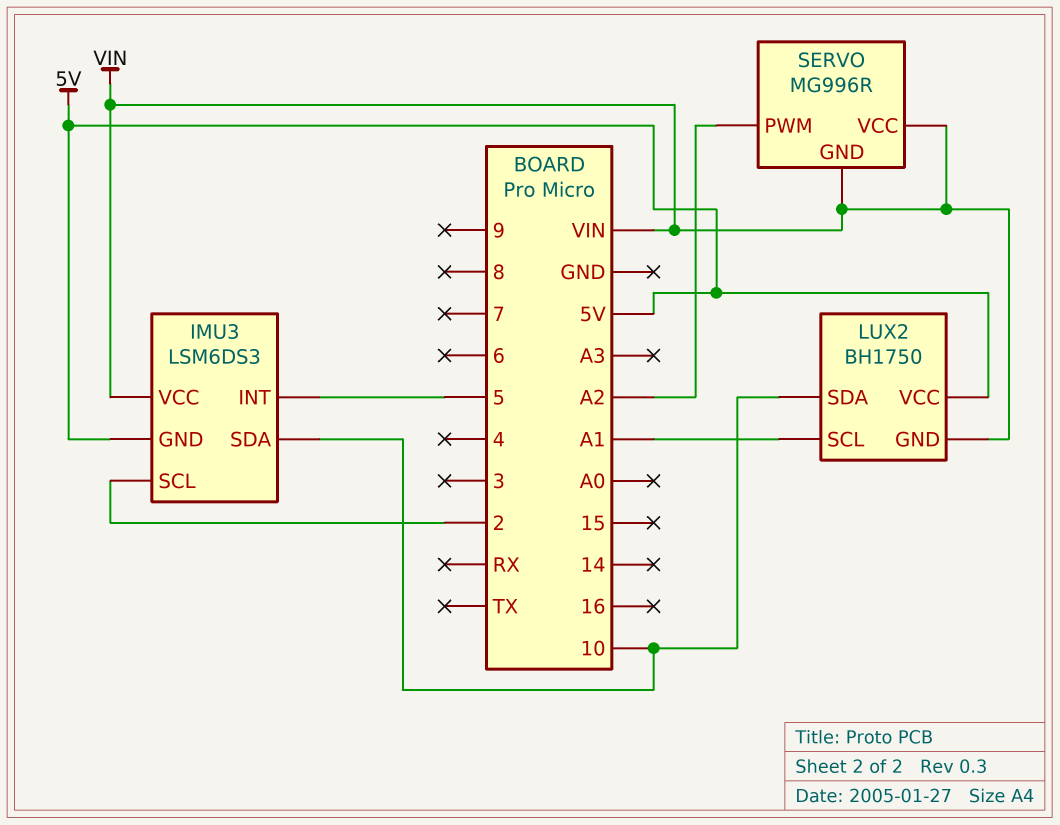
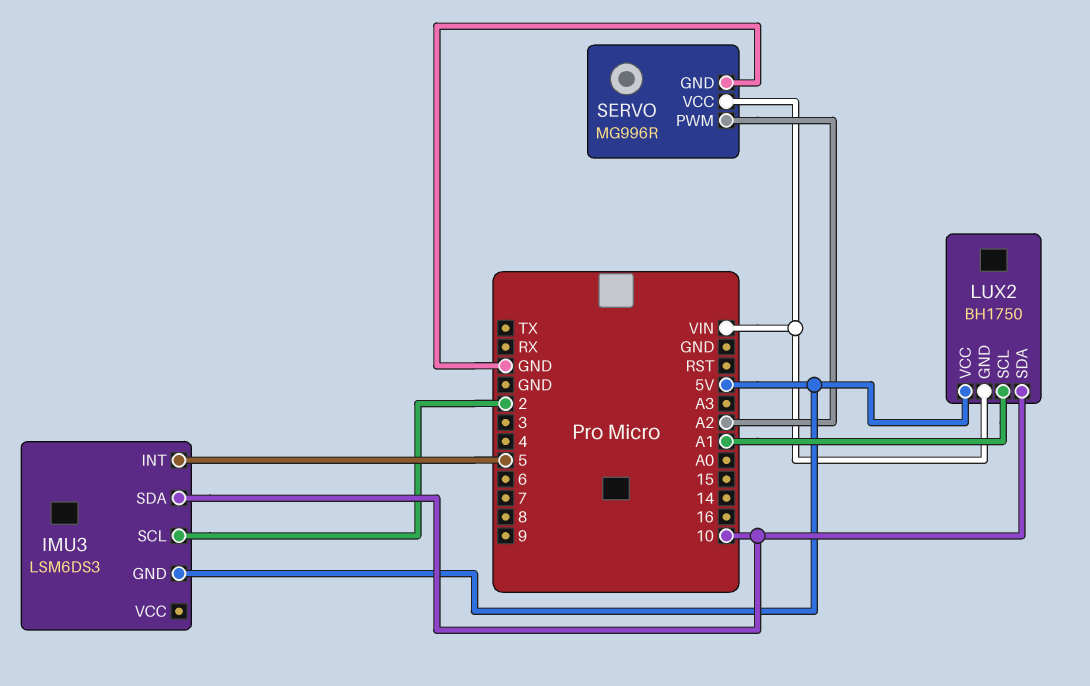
IMU3 pin VCC: VIN -> none
SERVO pin GND: VIN -> GND

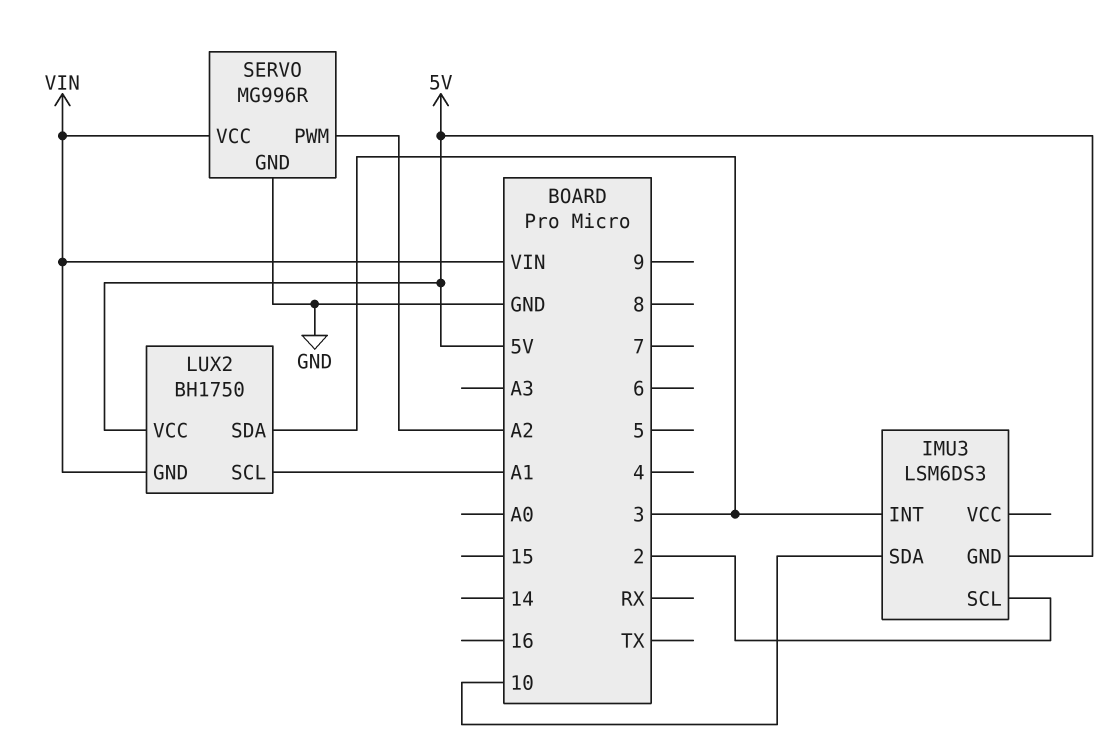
IMU3 pin INT: 5 -> 3
LUX2 pin SDA: 10 -> 3

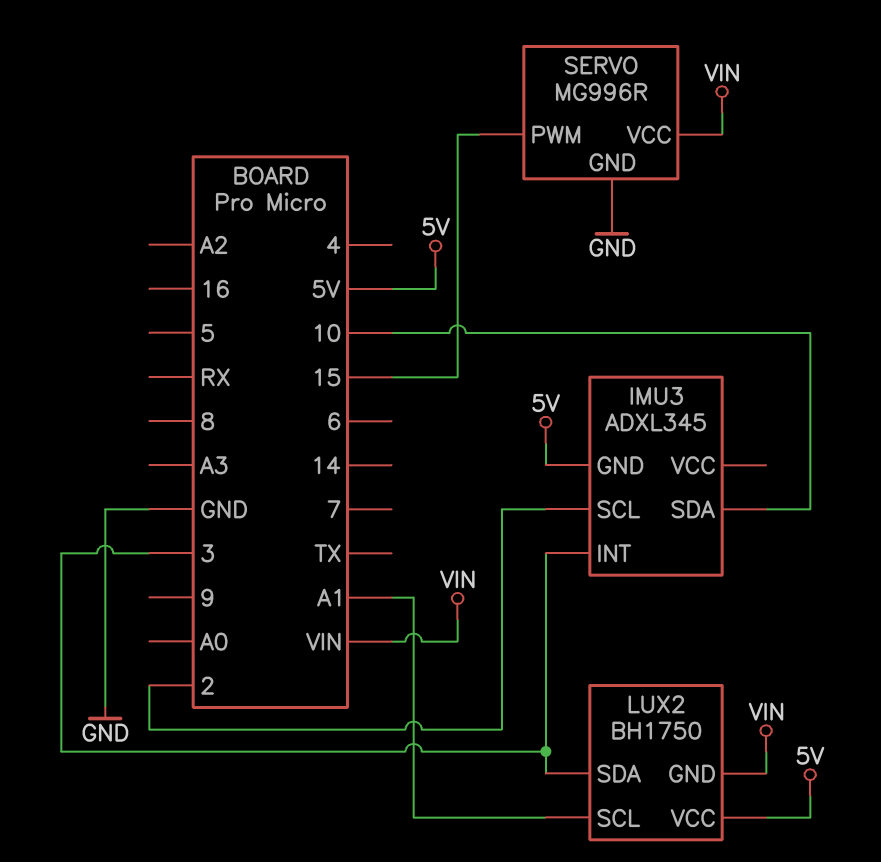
IMU3: LSM6DS3 -> ADXL345
SERVO pin PWM: A2 -> 15

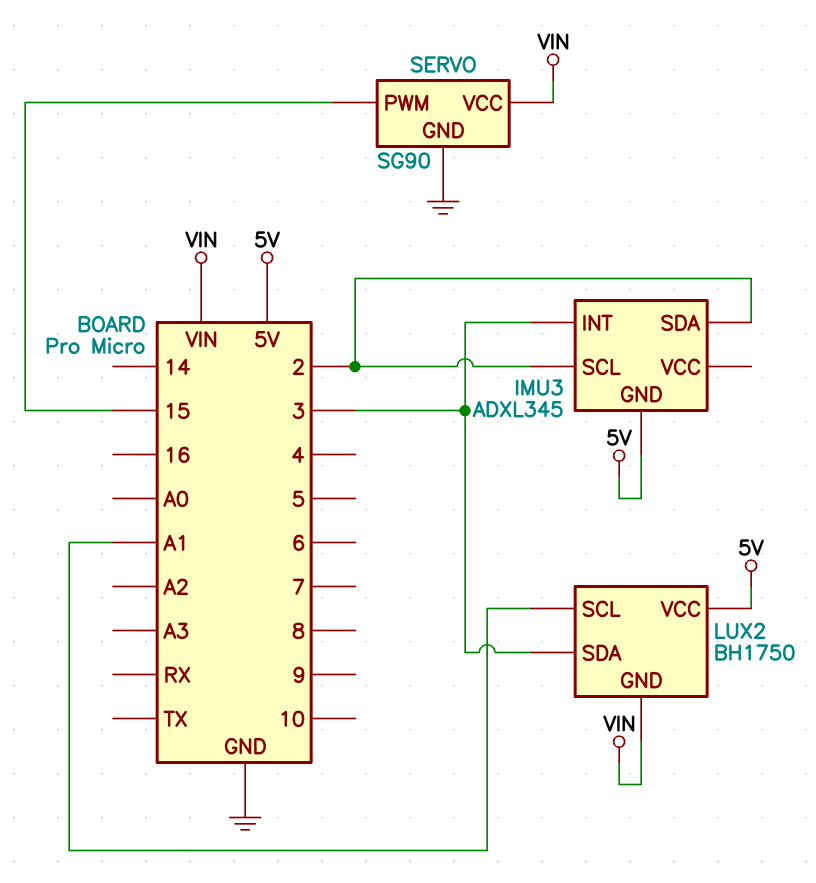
IMU3 pin SDA: 10 -> 2
SERVO: MG996R -> SG90

